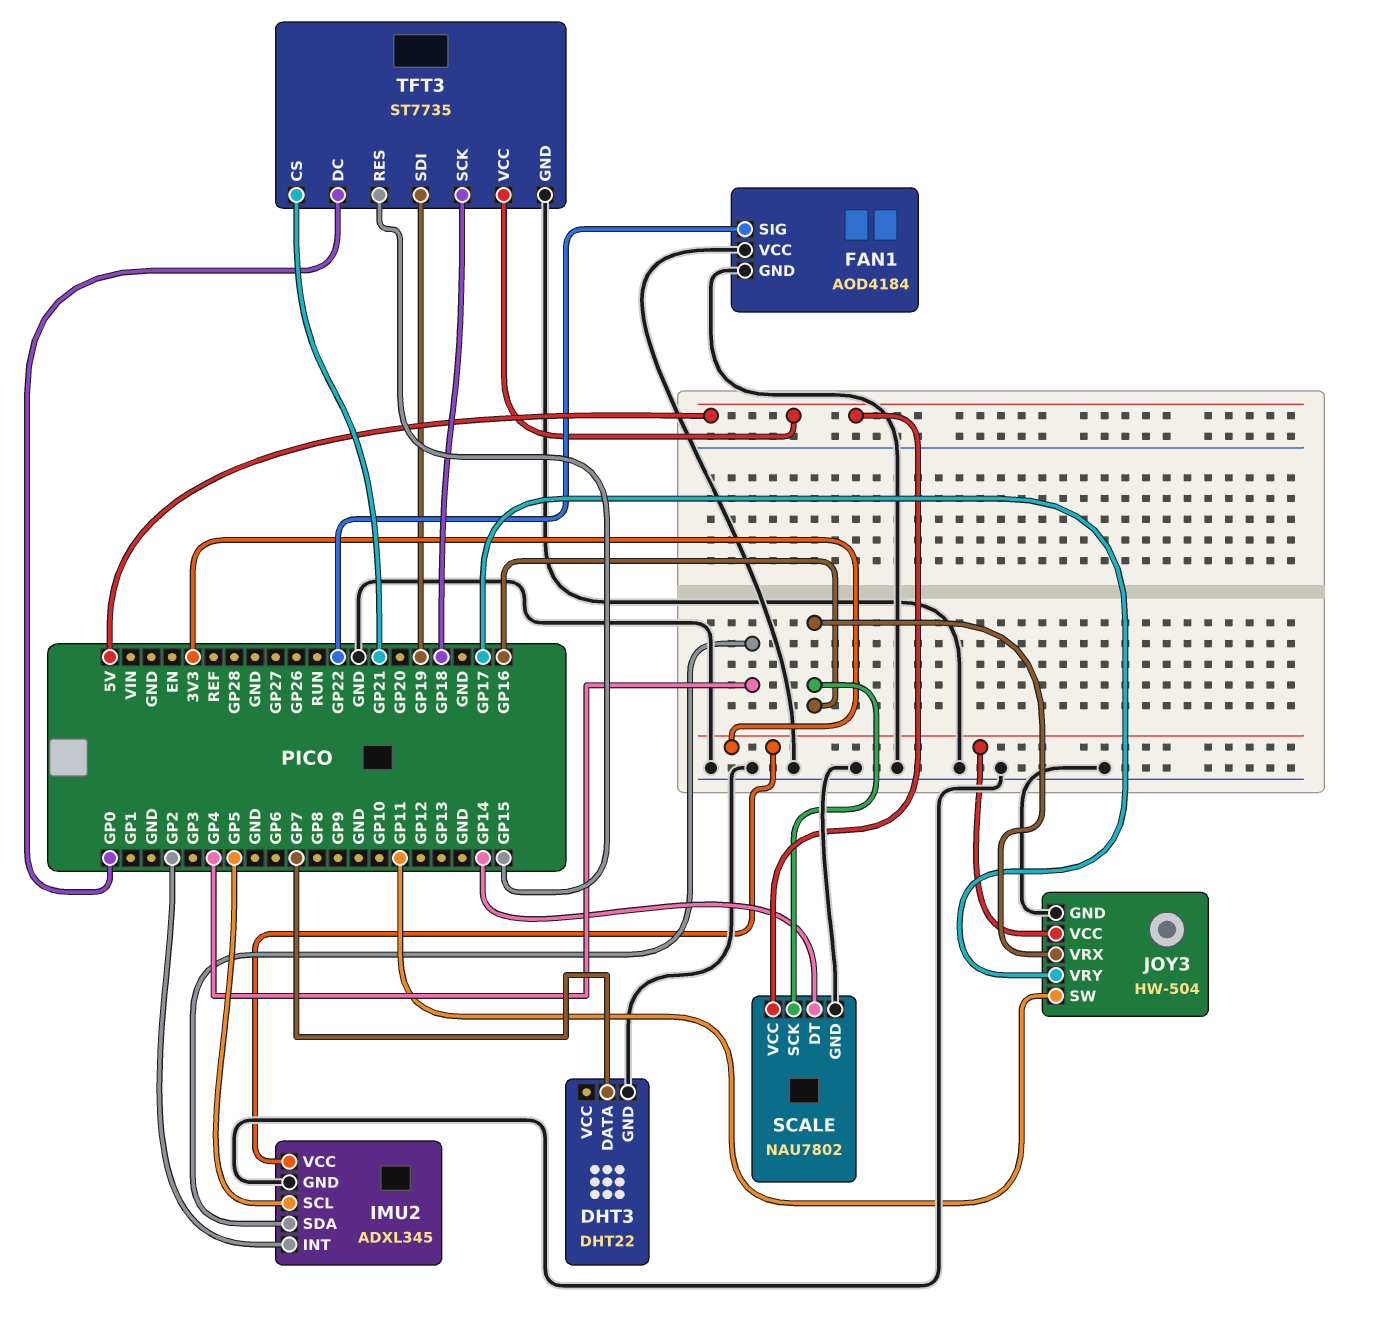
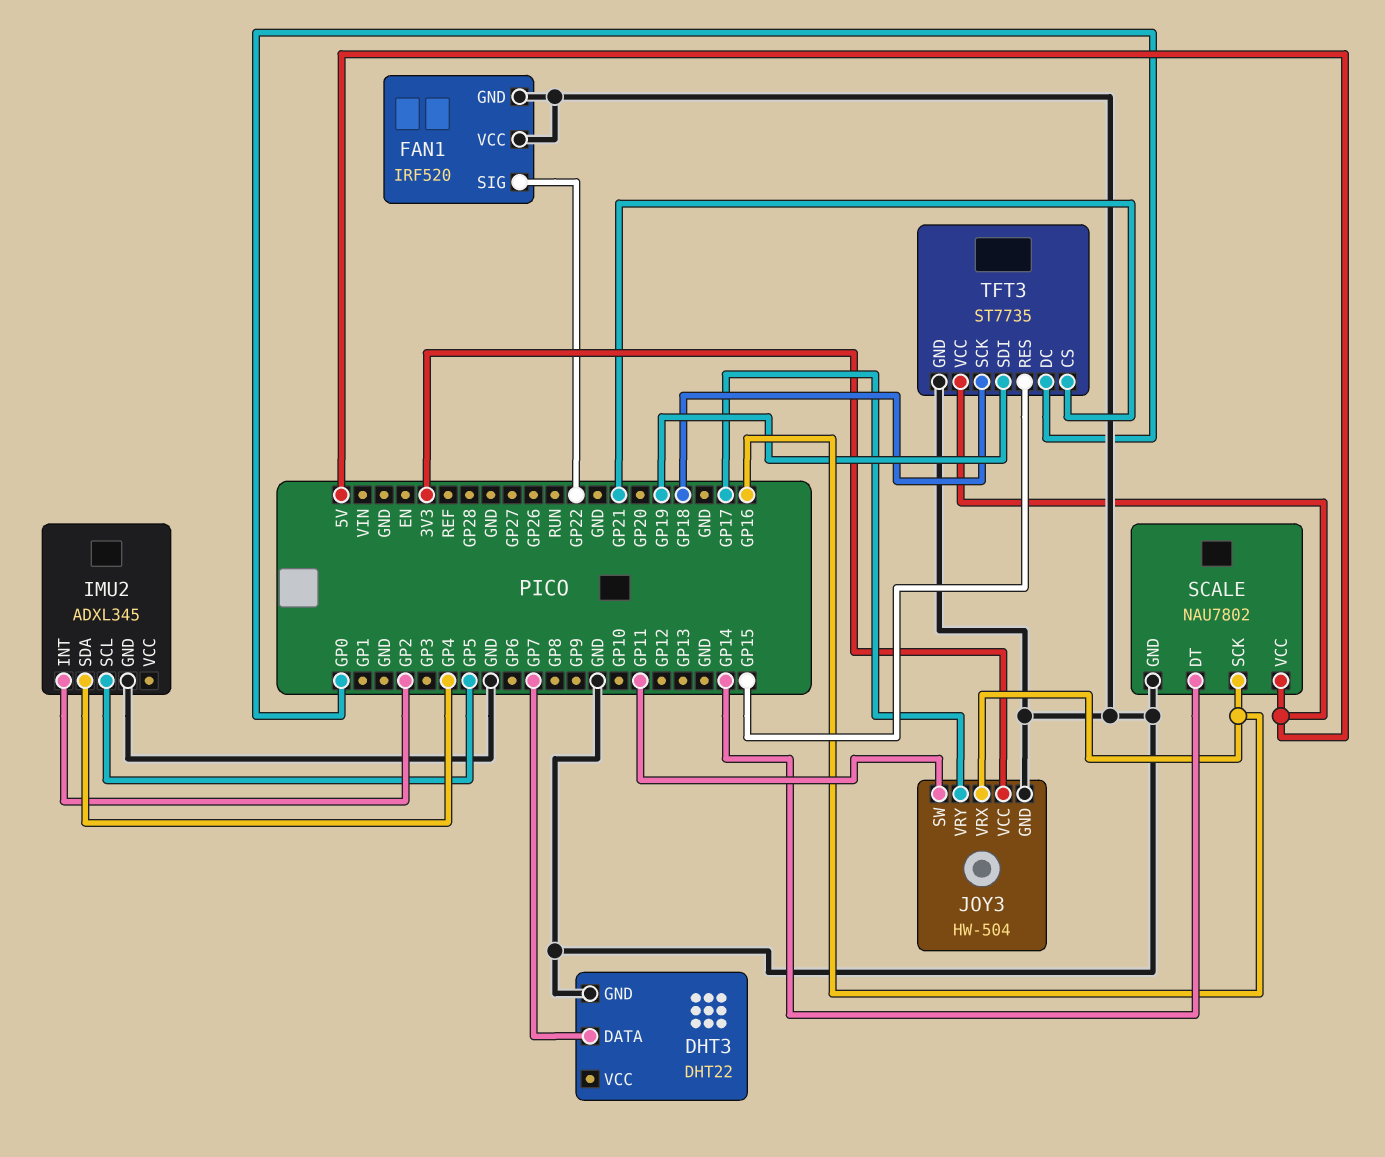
FAN1: AOD4184 -> IRF520
IMU2 pin VCC: 3V3 -> none

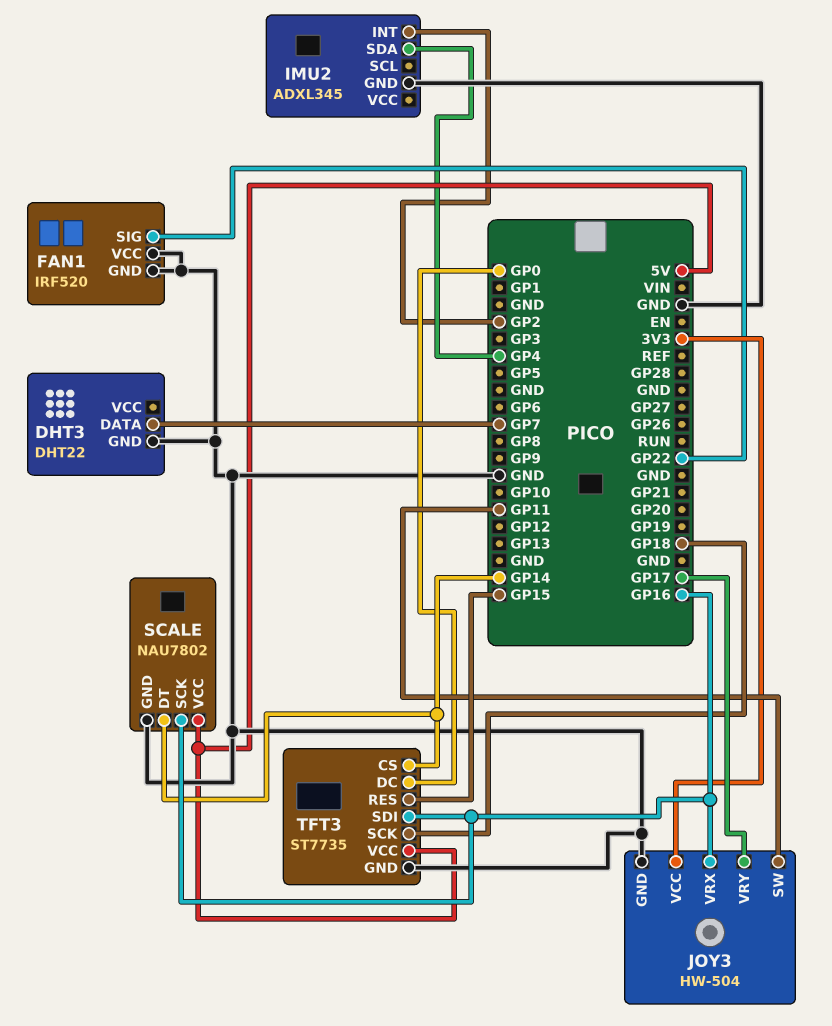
IMU2 pin SCL: GP5 -> none
TFT3 pin CS: GP21 -> GP14
TFT3 pin SDI: GP19 -> GP16

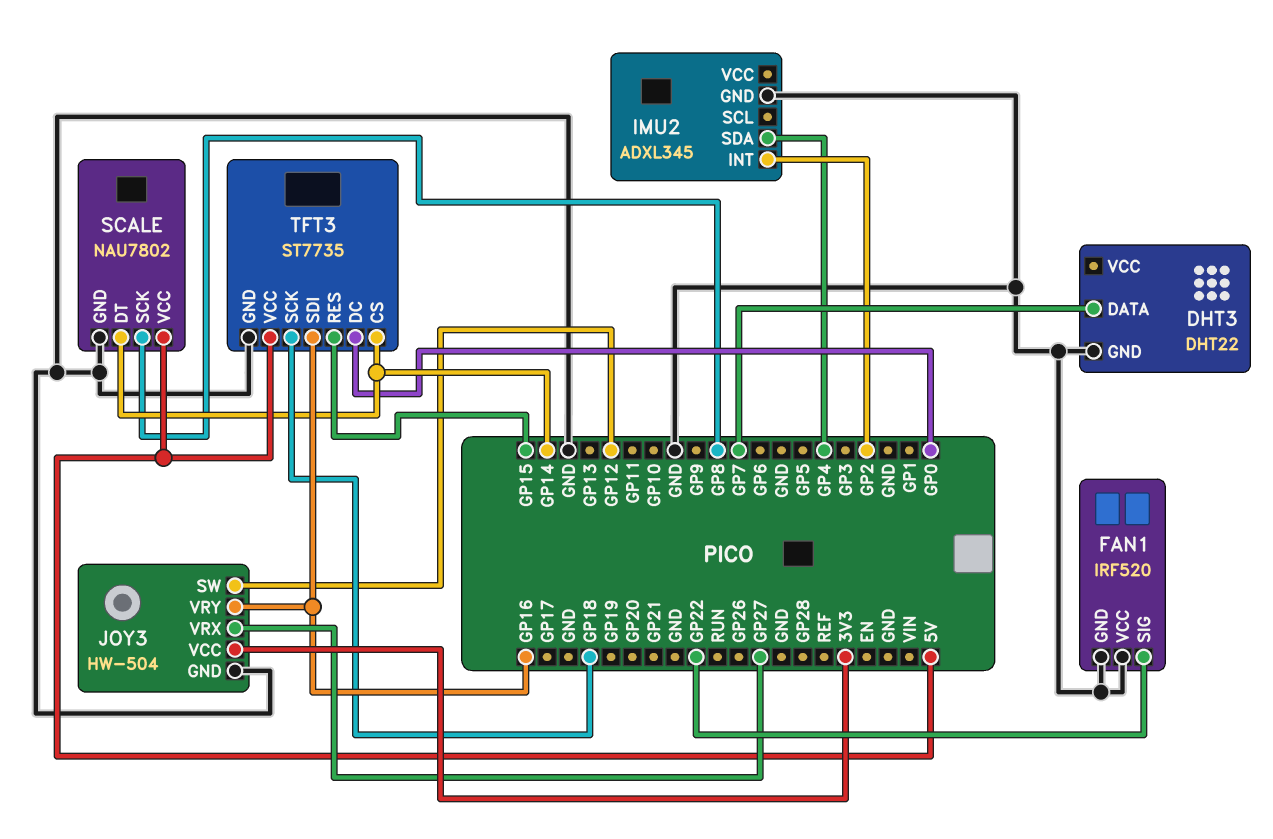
JOY3 pin SW: GP11 -> GP12
JOY3 pin VRX: GP16 -> GP27
JOY3 pin VRY: GP17 -> GP16
SCALE pin SCK: GP16 -> GP8

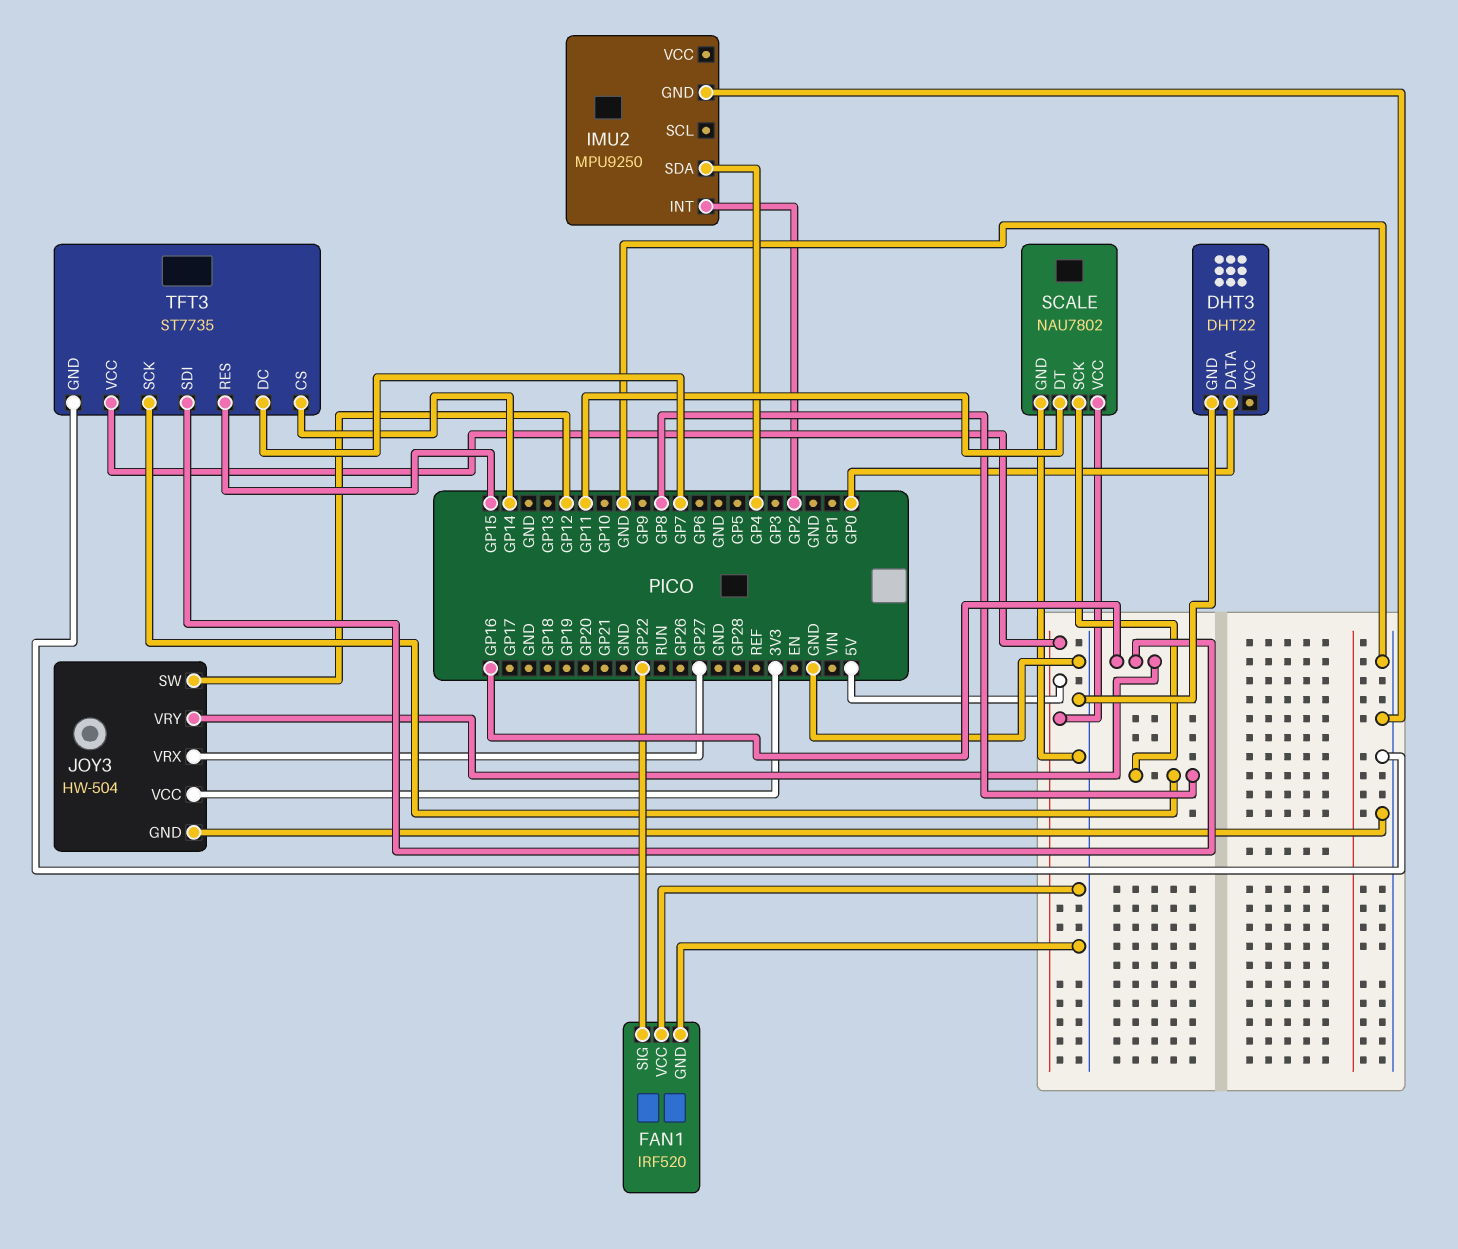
DHT3 pin DATA: GP7 -> GP0
IMU2: ADXL345 -> MPU9250
SCALE pin DT: GP14 -> GP11
TFT3 pin DC: GP0 -> GP7
TFT3 pin SCK: GP18 -> GP8

